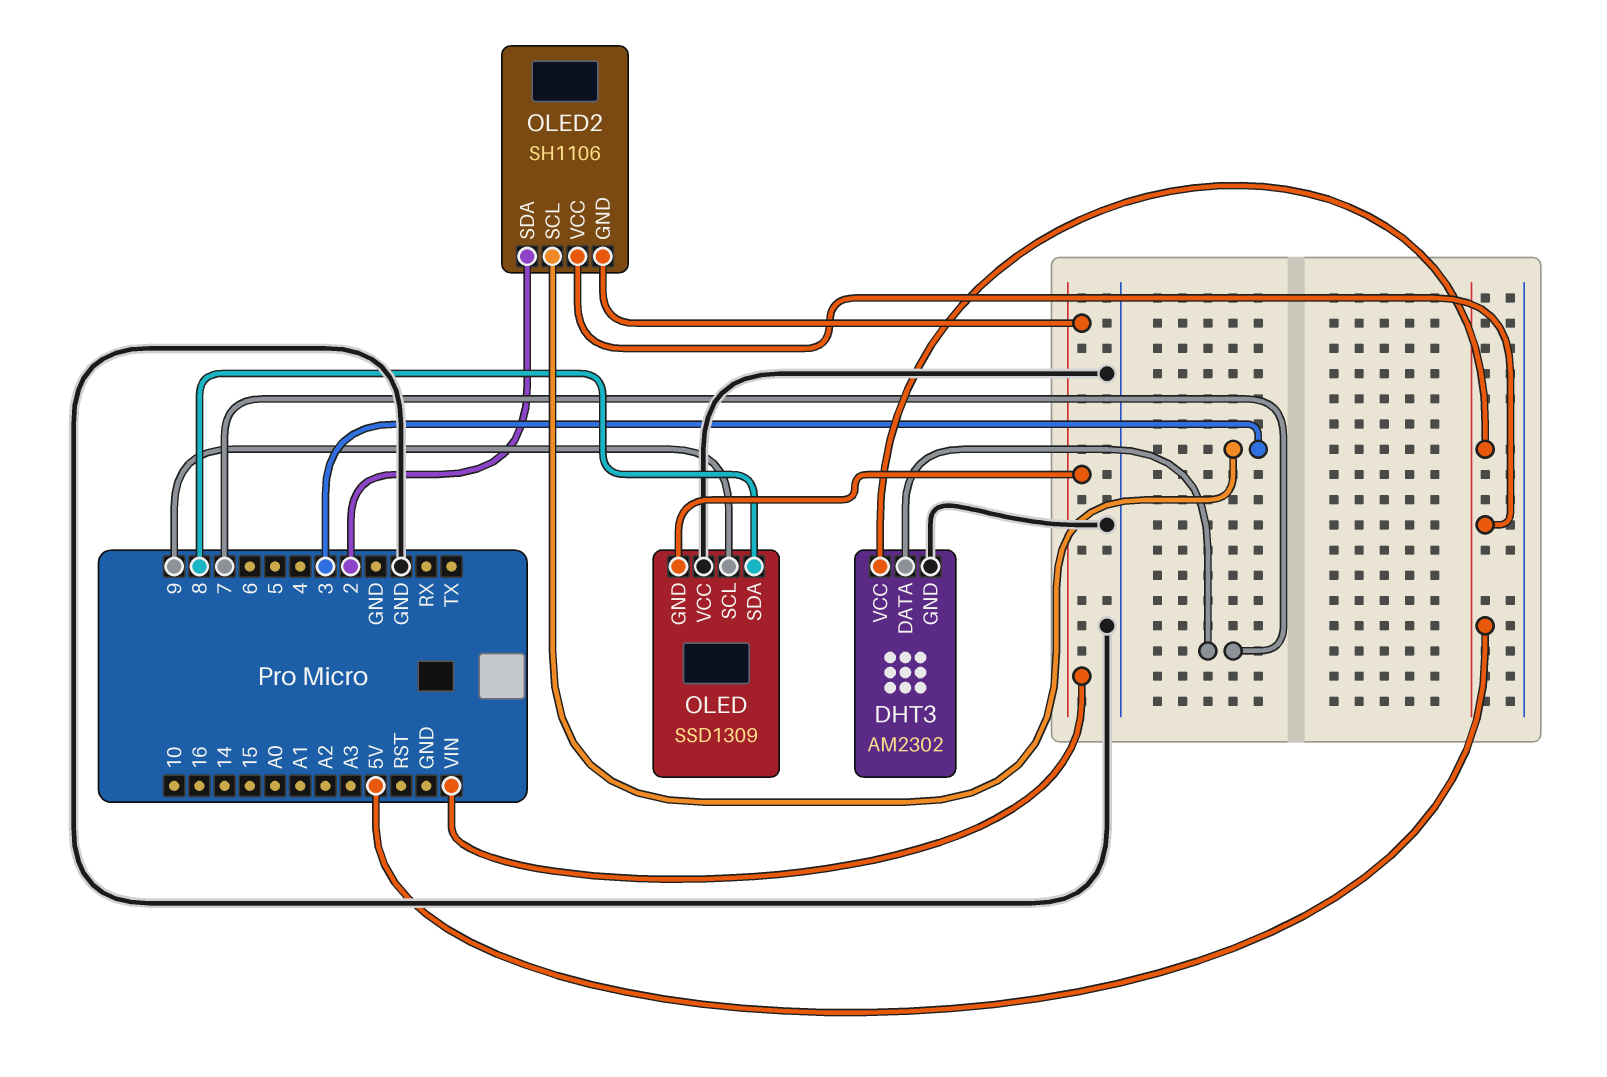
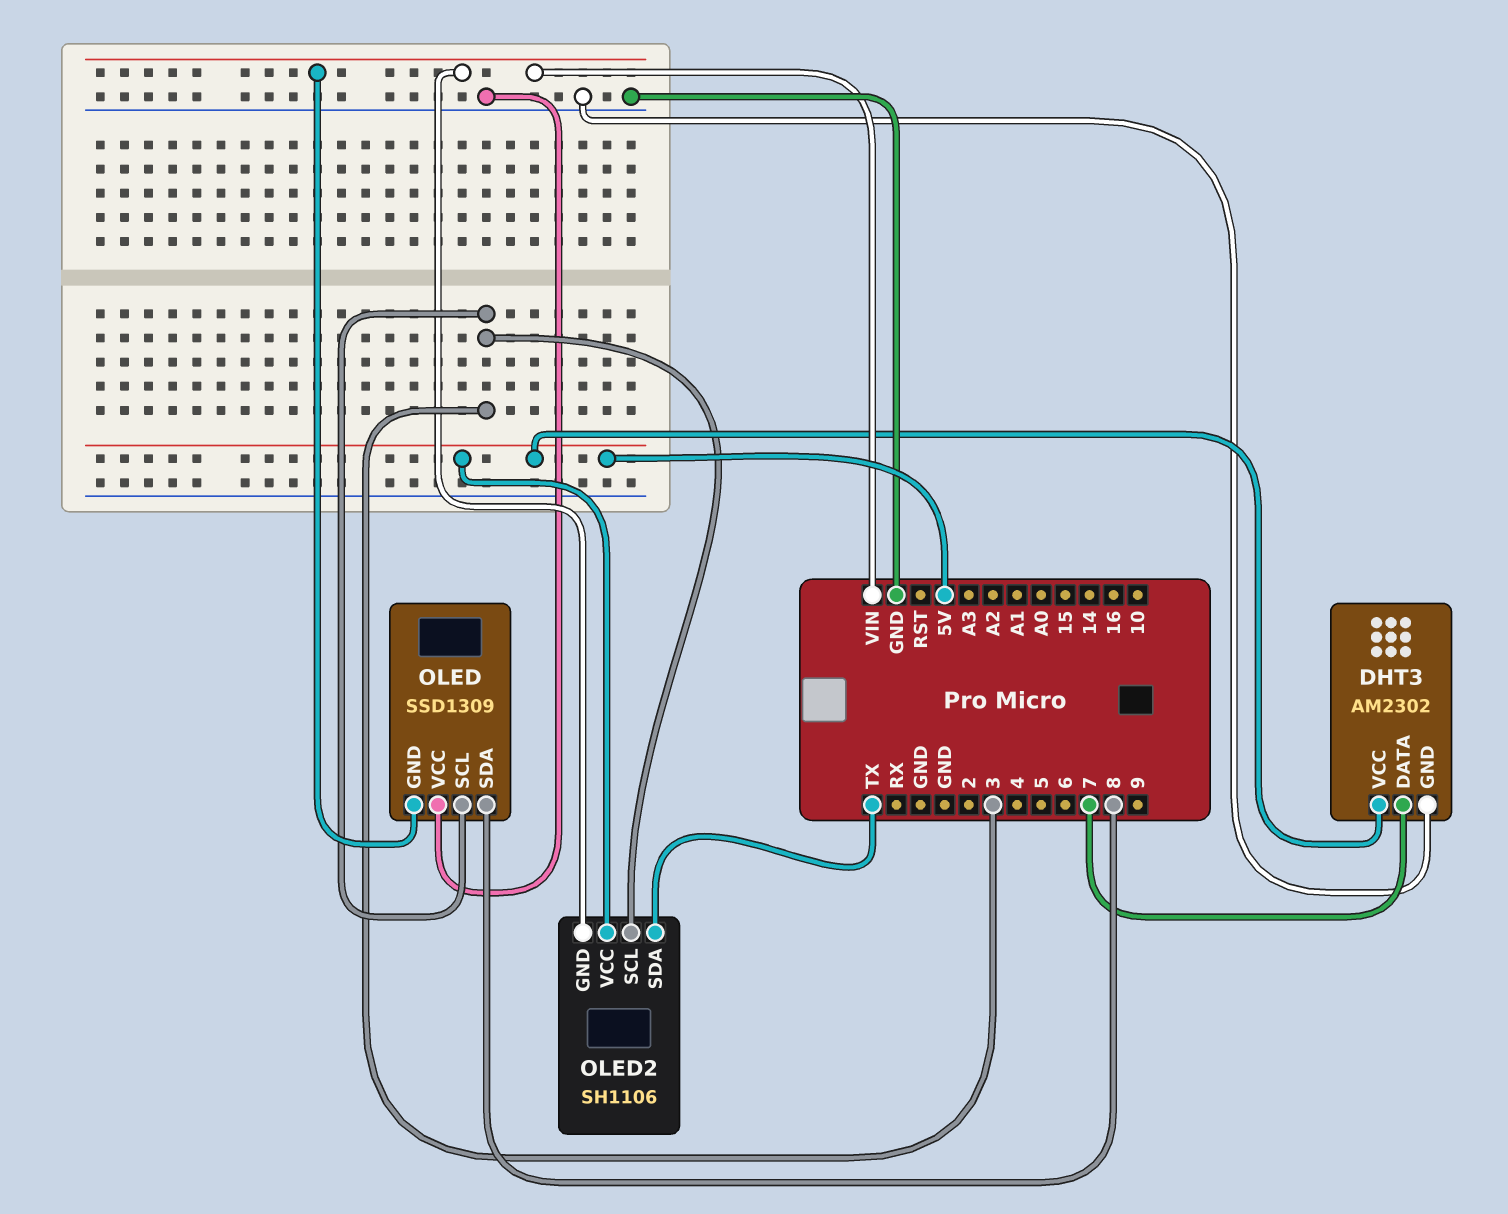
OLED pin SCL: 9 -> 3
OLED2 pin SDA: 2 -> TX

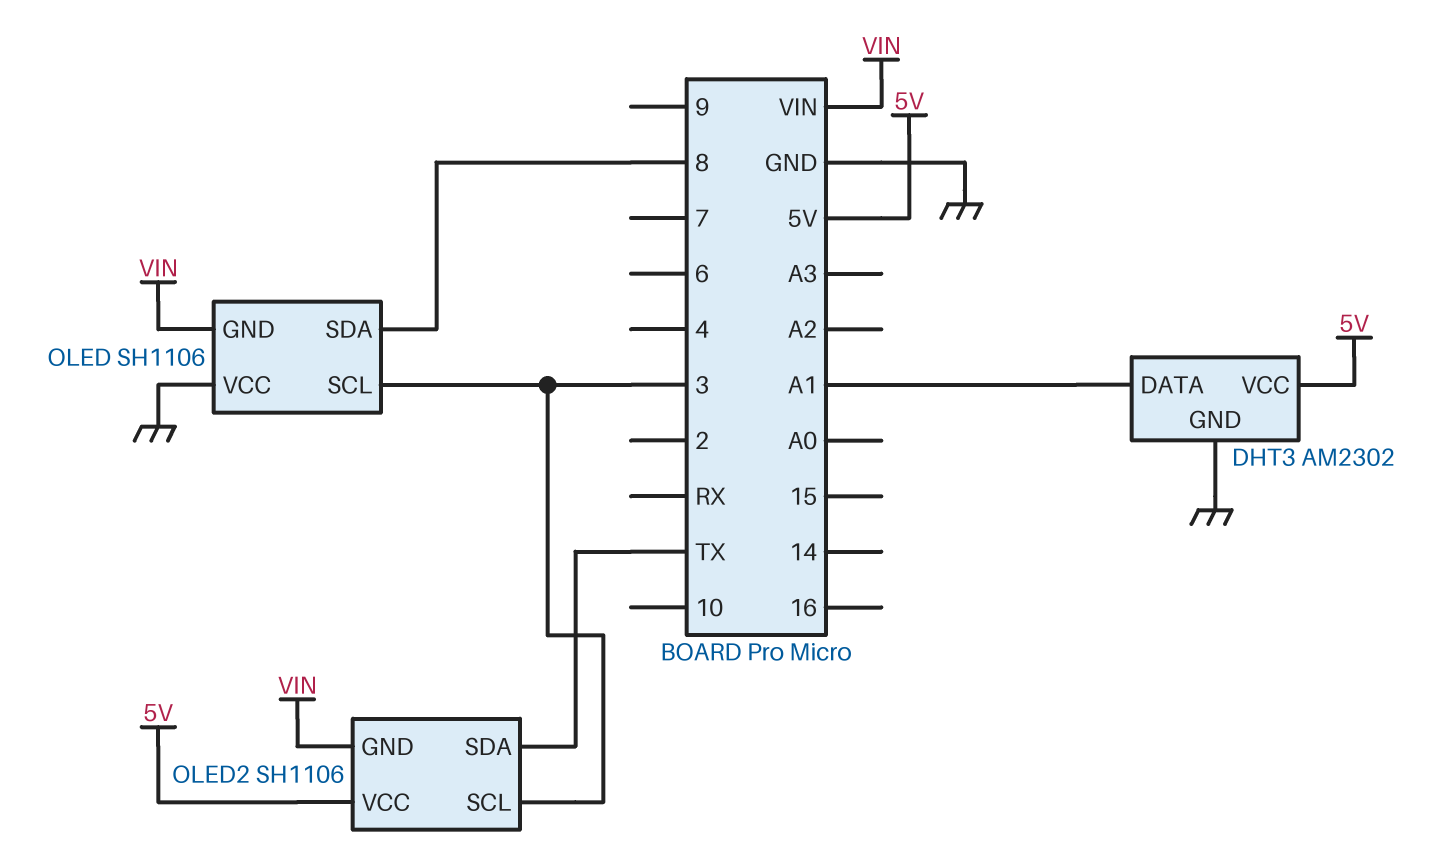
DHT3 pin DATA: 7 -> A1
OLED: SSD1309 -> SH1106

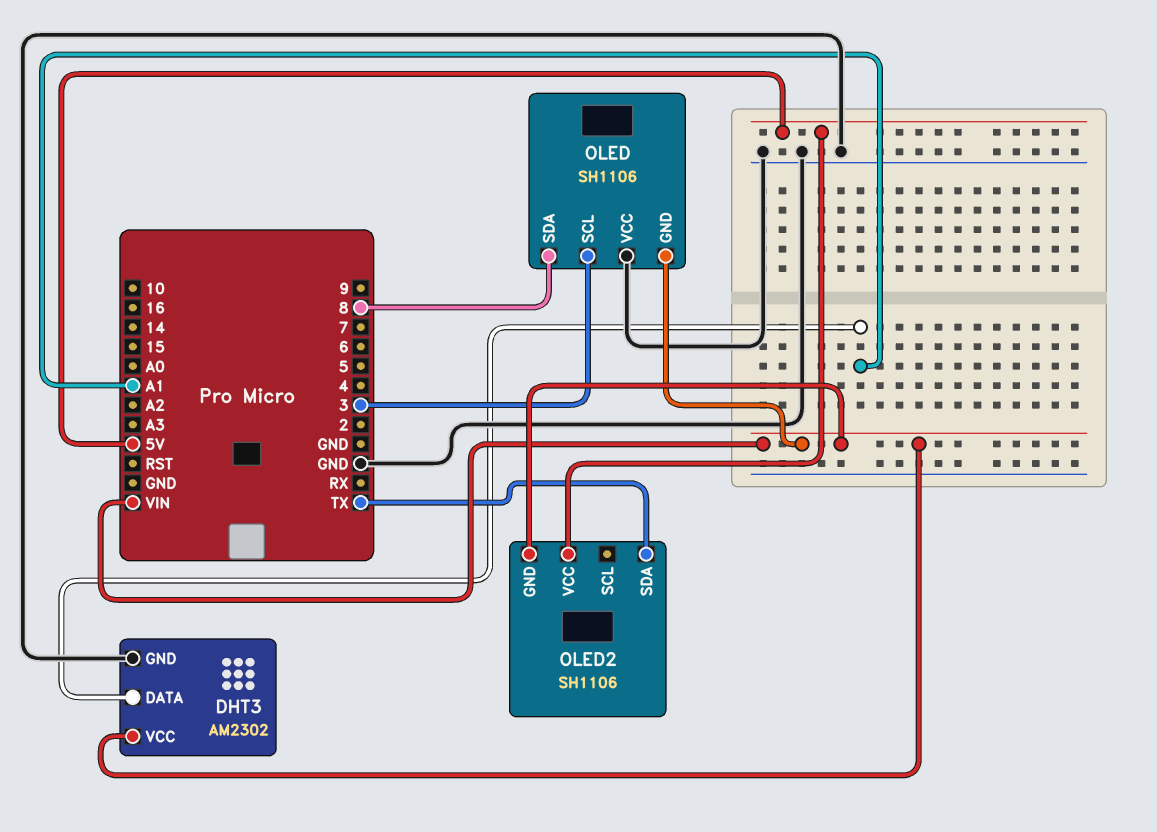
DHT3 pin VCC: 5V -> VIN
OLED2 pin SCL: 3 -> none

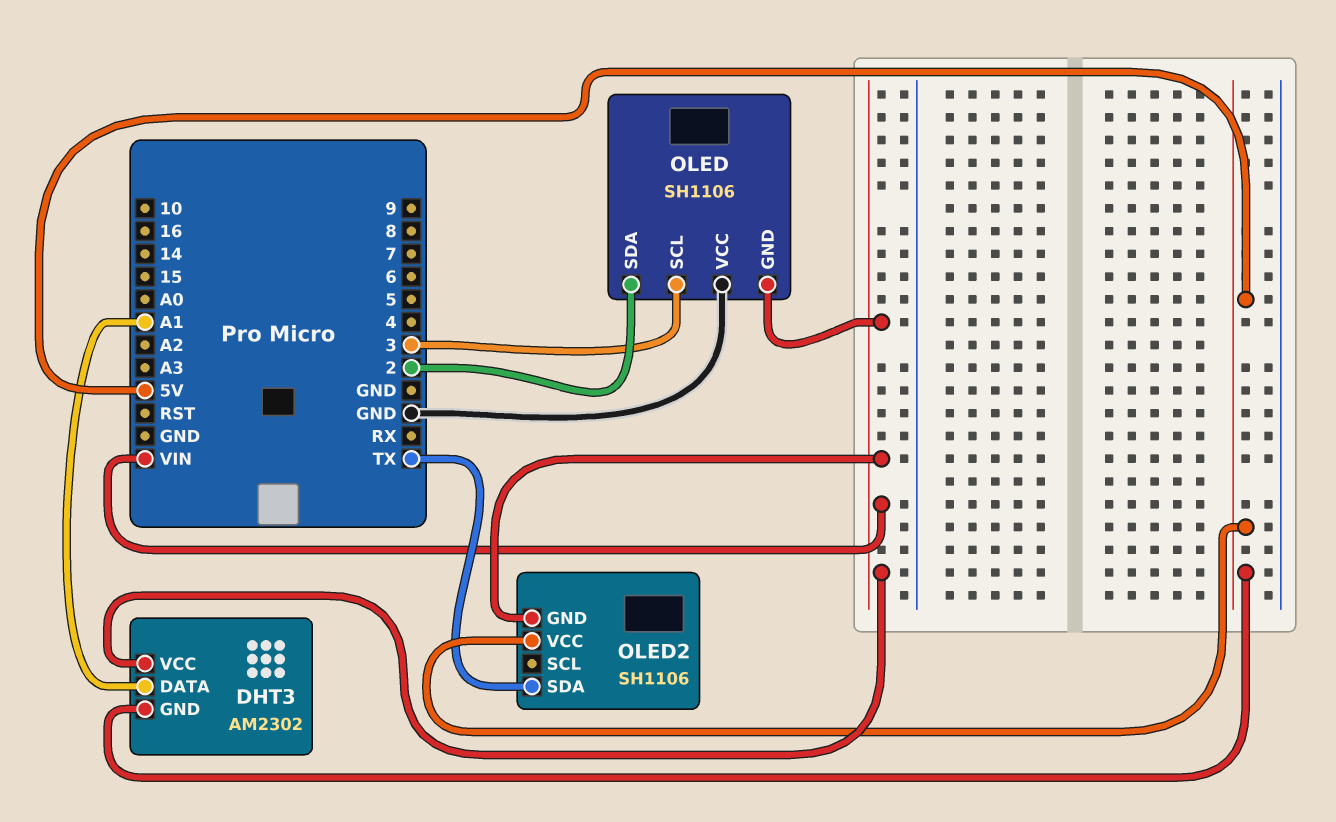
DHT3 pin GND: GND -> 5V
OLED pin SDA: 8 -> 2

